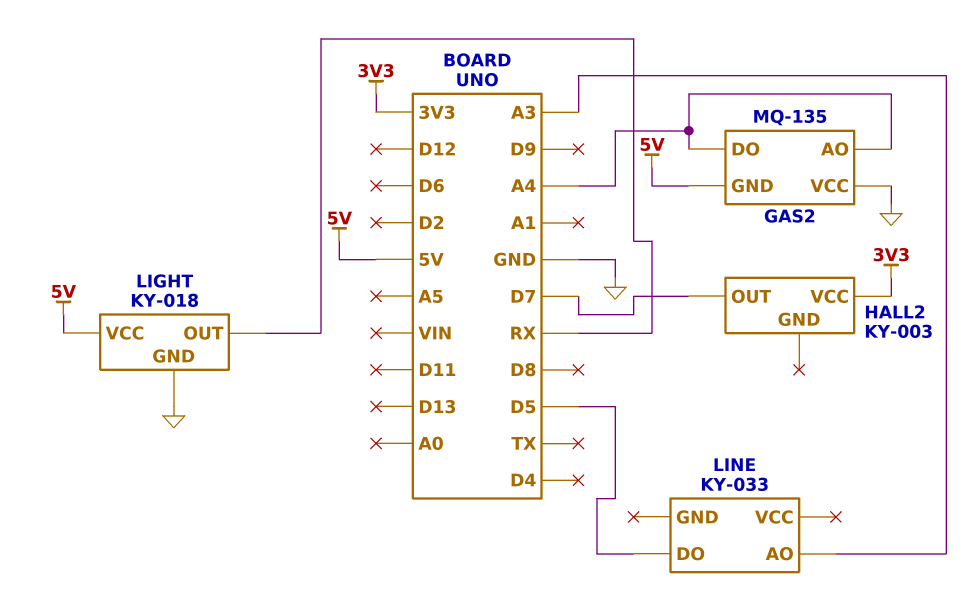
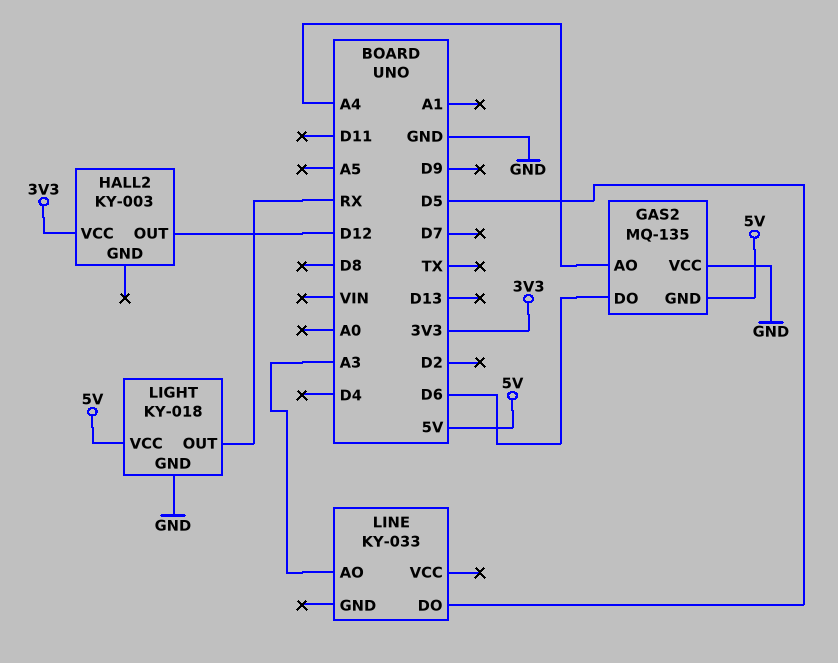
GAS2 pin DO: A4 -> D6
HALL2 pin OUT: D7 -> D12

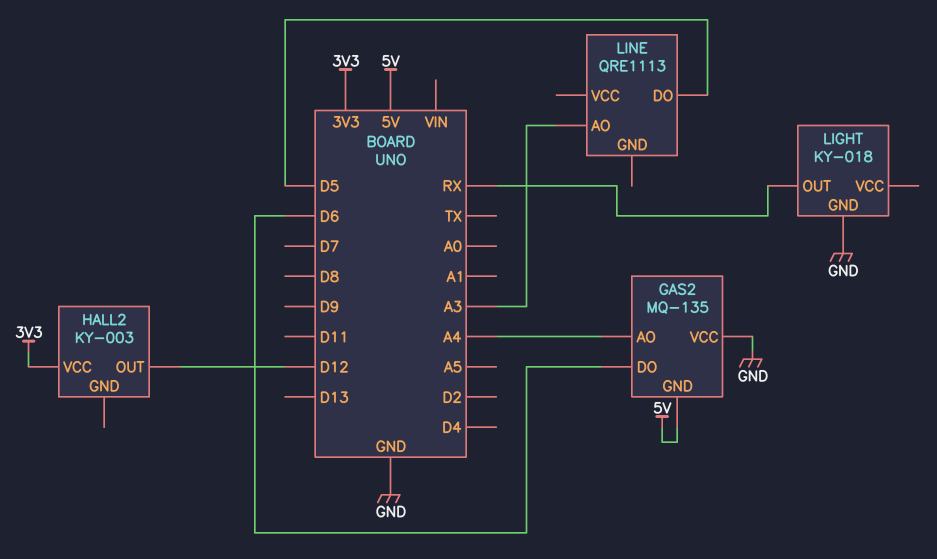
LIGHT pin VCC: 5V -> none
LINE: KY-033 -> QRE1113

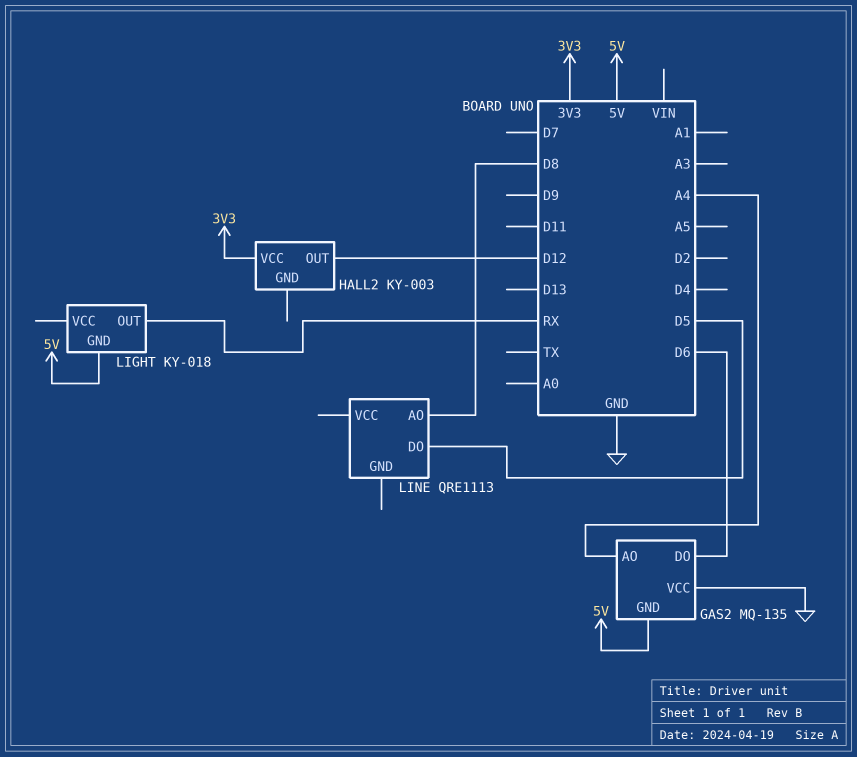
LIGHT pin GND: GND -> 5V
LINE pin AO: A3 -> D8

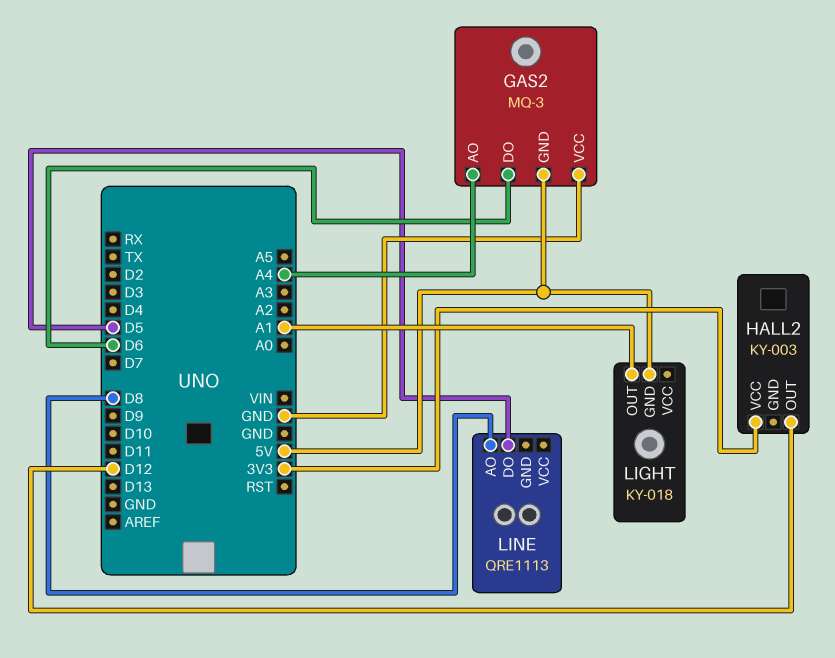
GAS2: MQ-135 -> MQ-3
LIGHT pin OUT: RX -> A1

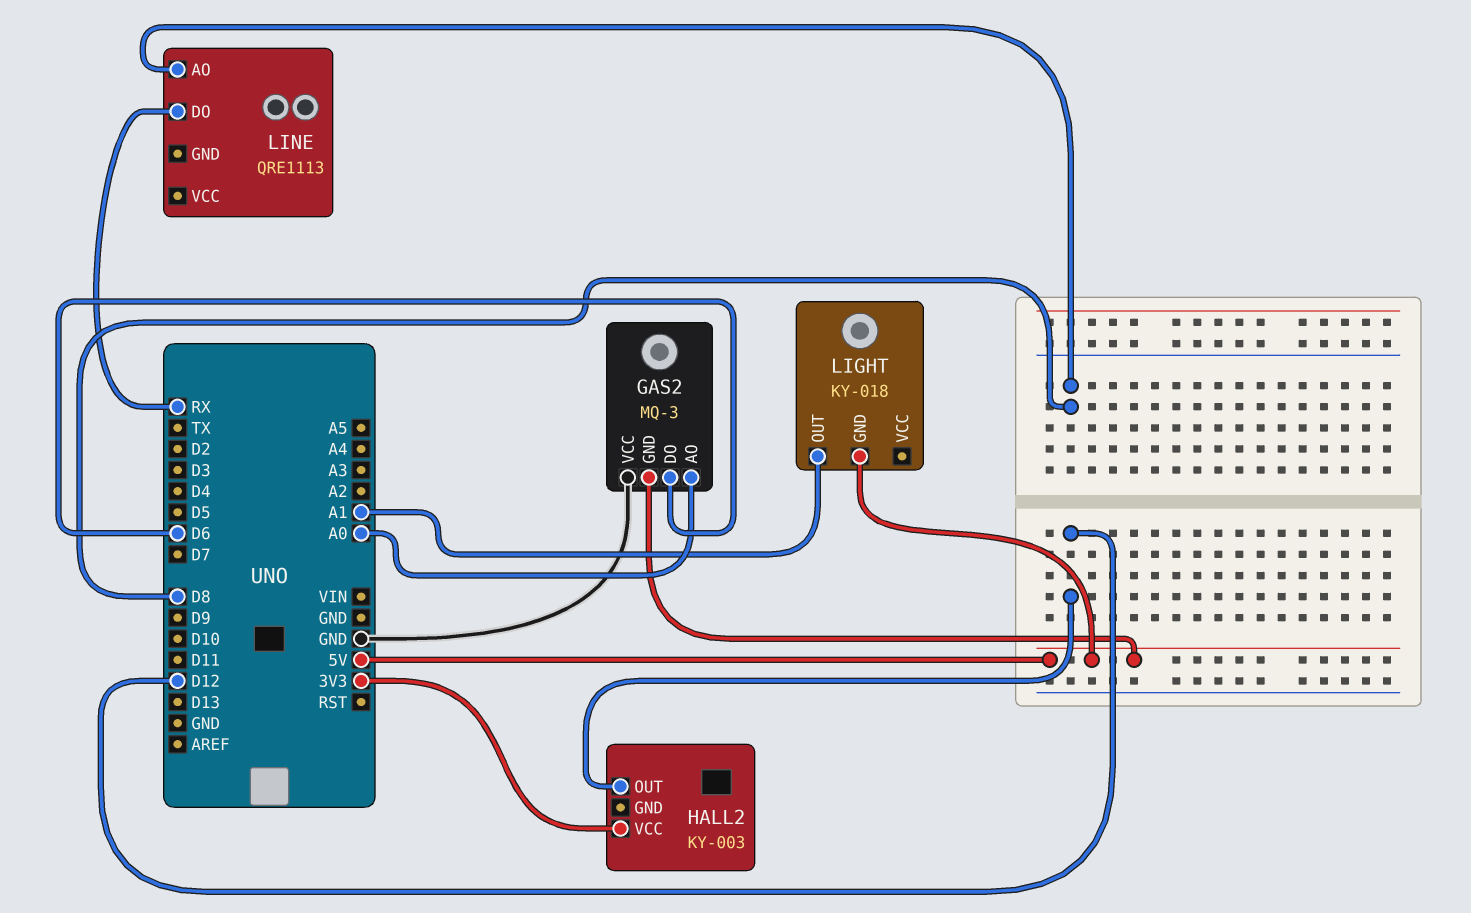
GAS2 pin AO: A4 -> A0
LINE pin DO: D5 -> RX

